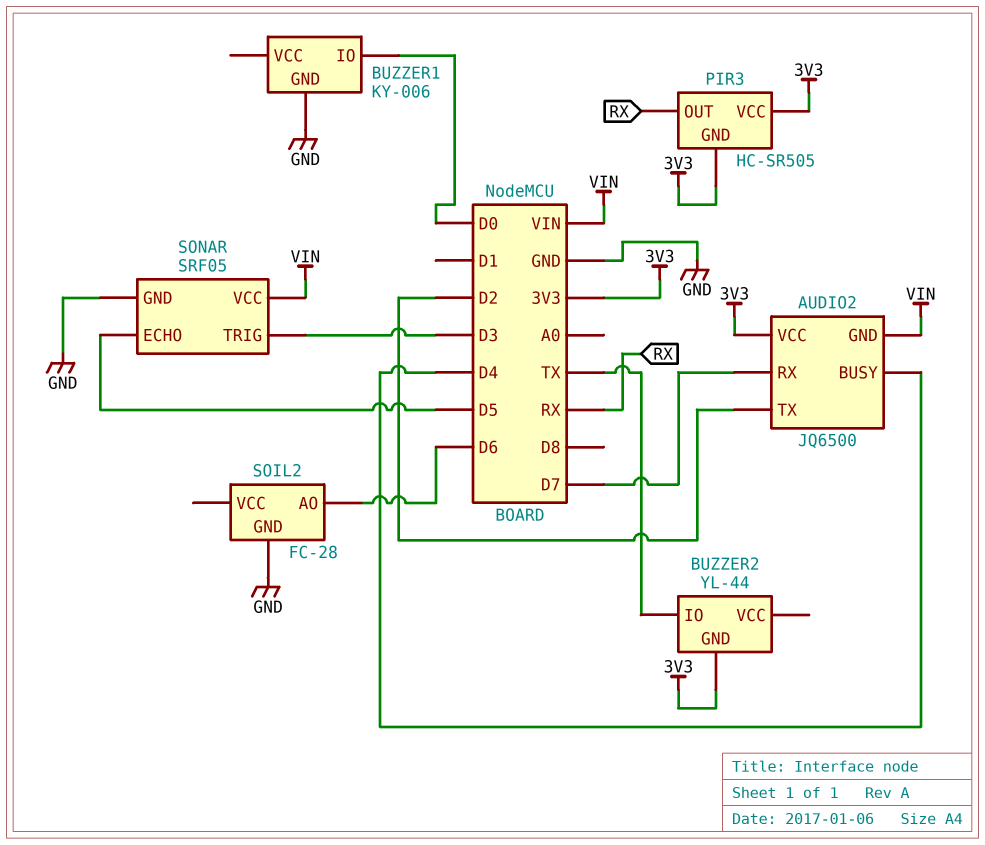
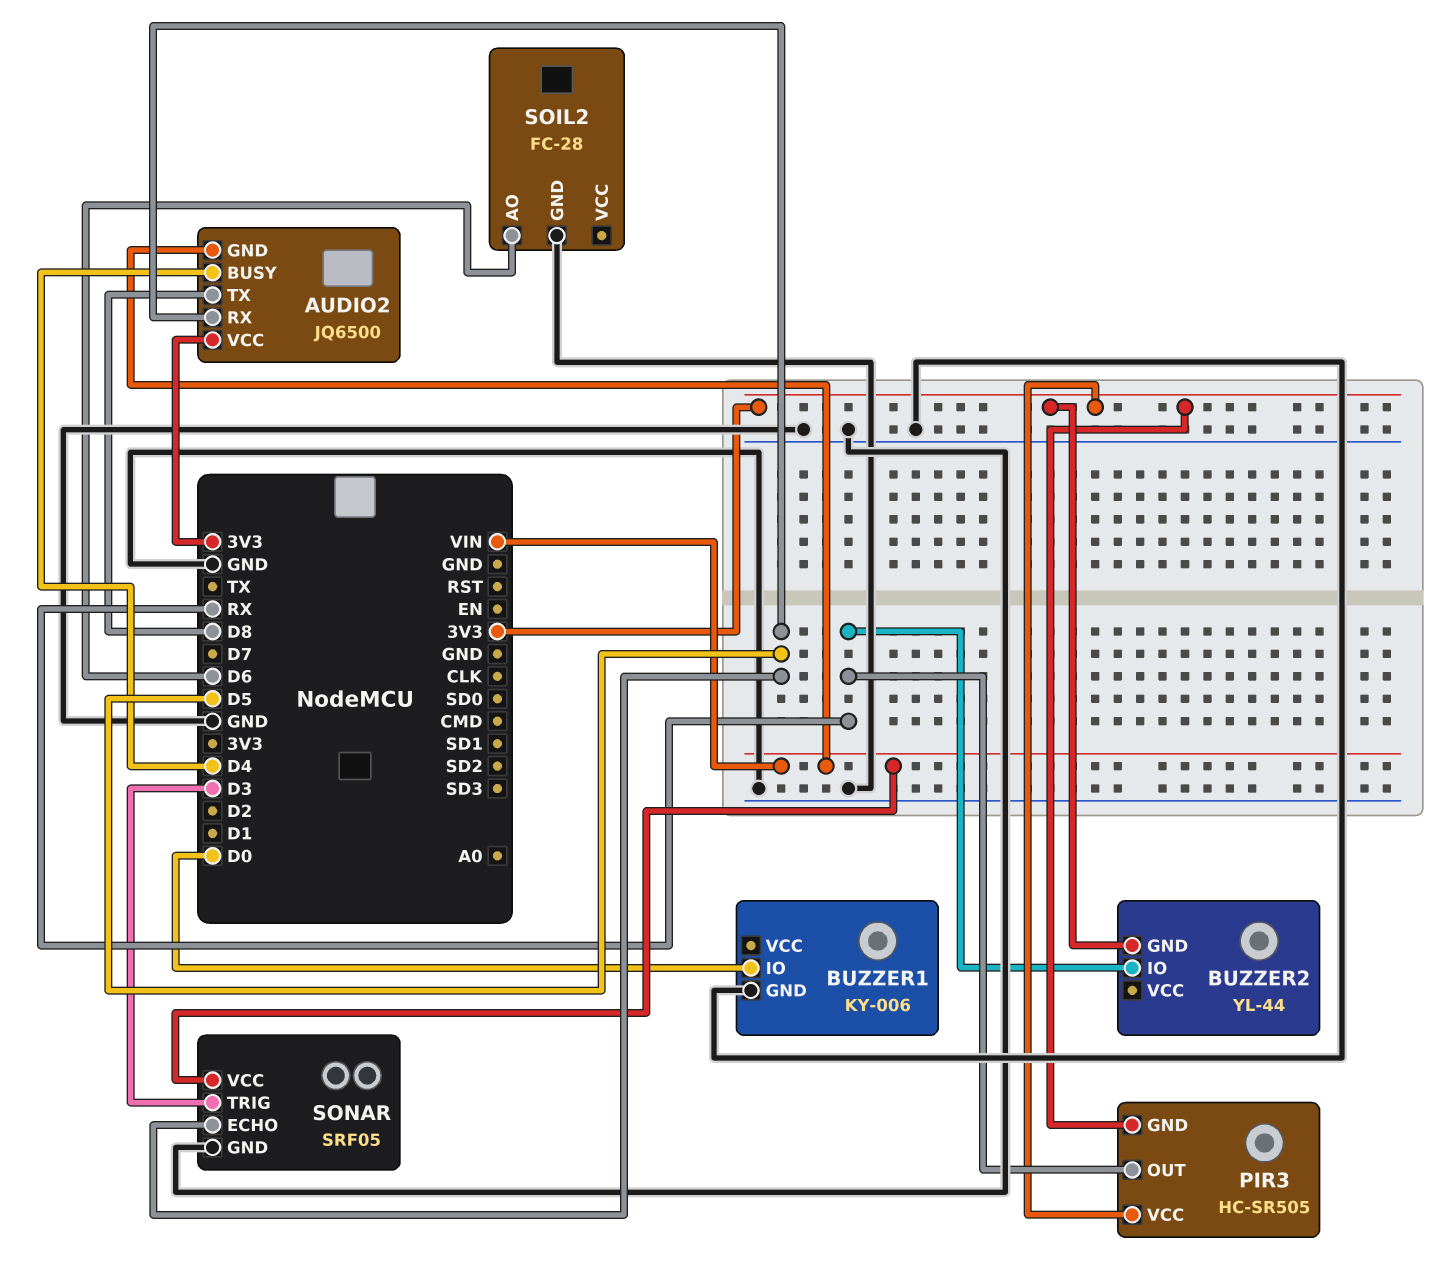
AUDIO2 pin RX: D7 -> D5
AUDIO2 pin TX: D2 -> D8
BUZZER2 pin IO: TX -> RX

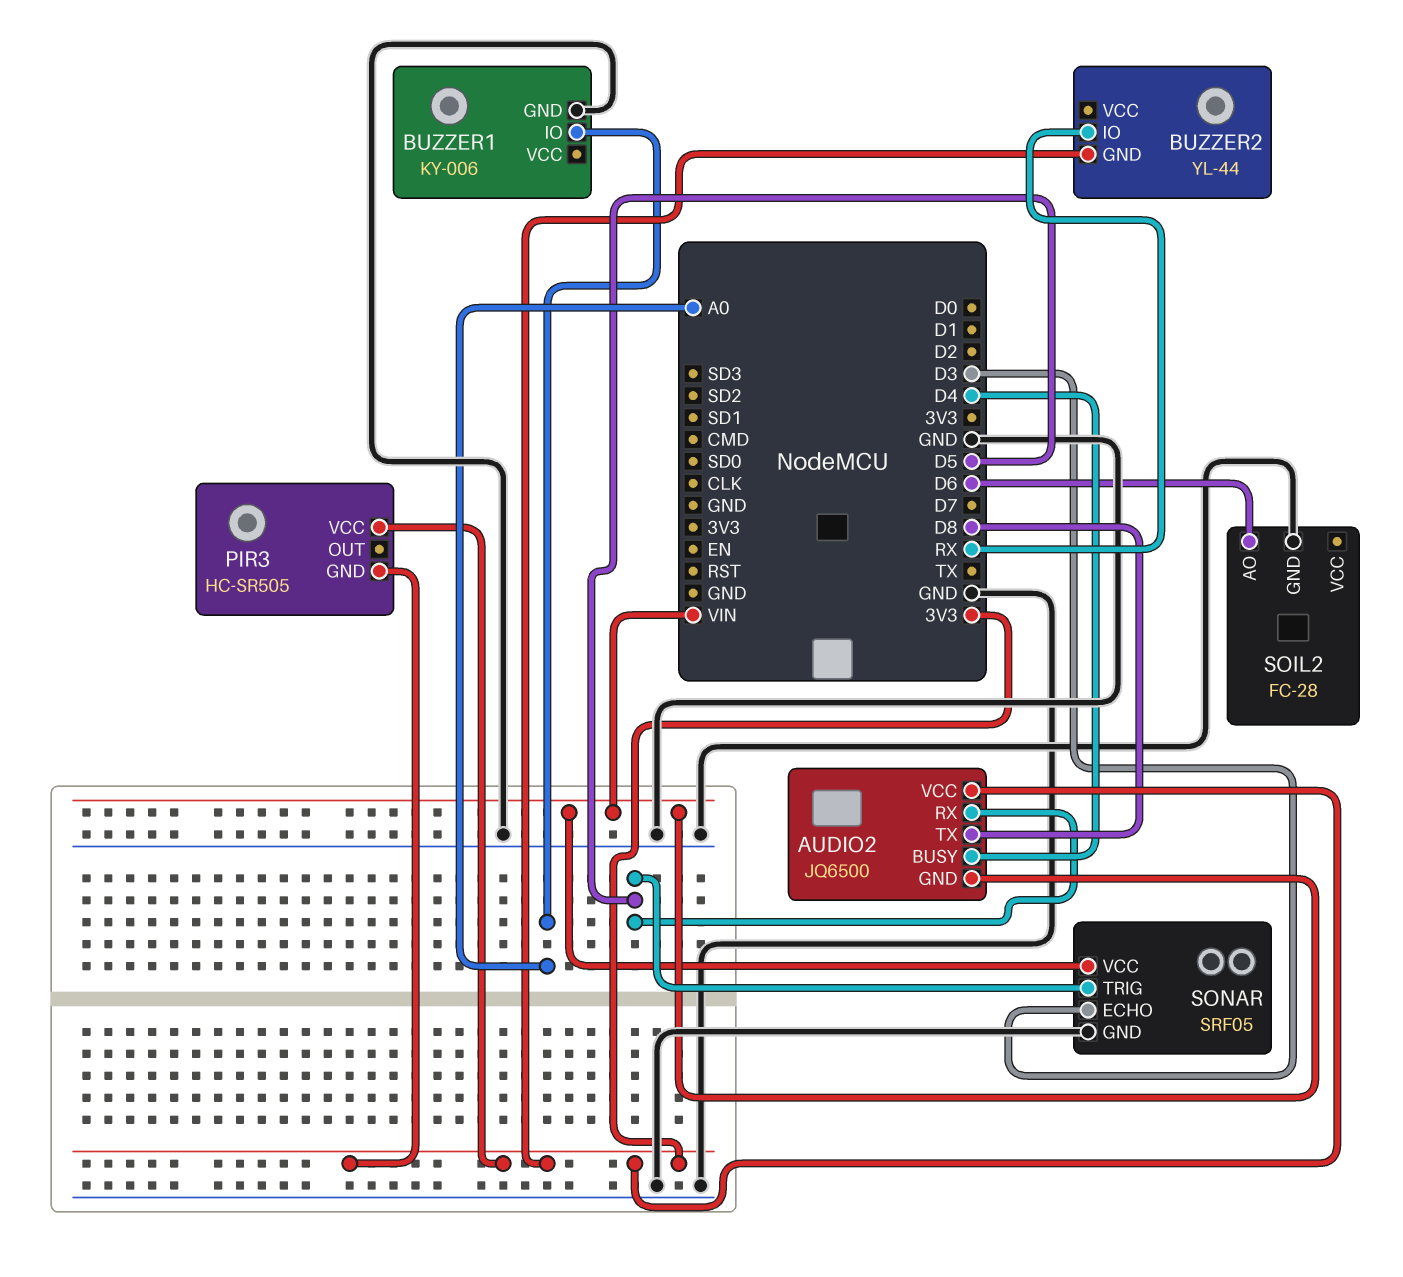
BUZZER1 pin IO: D0 -> A0
PIR3 pin OUT: RX -> none
SONAR pin ECHO: D5 -> D3
SONAR pin TRIG: D3 -> D5

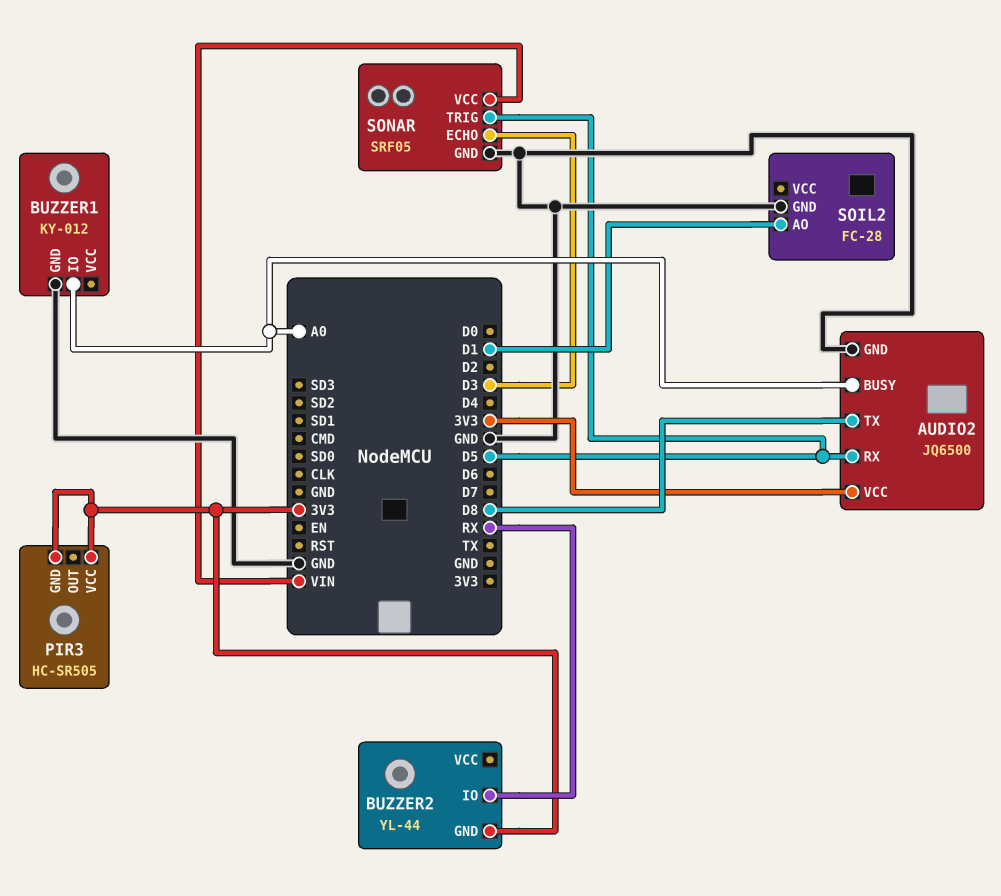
AUDIO2 pin BUSY: D4 -> A0
AUDIO2 pin GND: VIN -> GND
BUZZER1: KY-006 -> KY-012
SOIL2 pin AO: D6 -> D1

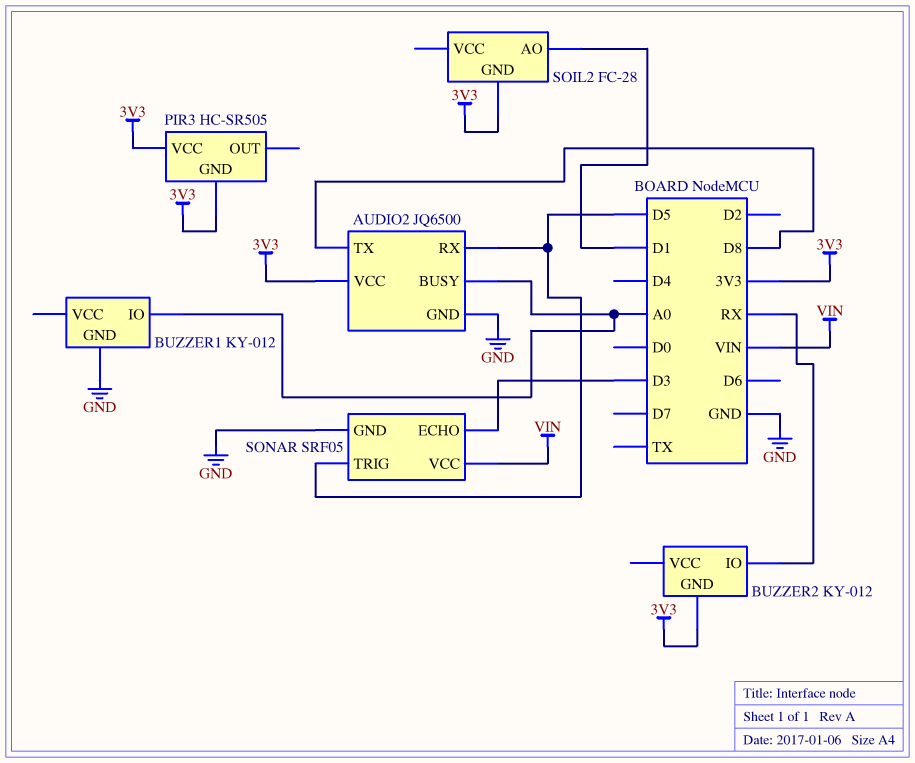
BUZZER2: YL-44 -> KY-012
SOIL2 pin GND: GND -> 3V3

